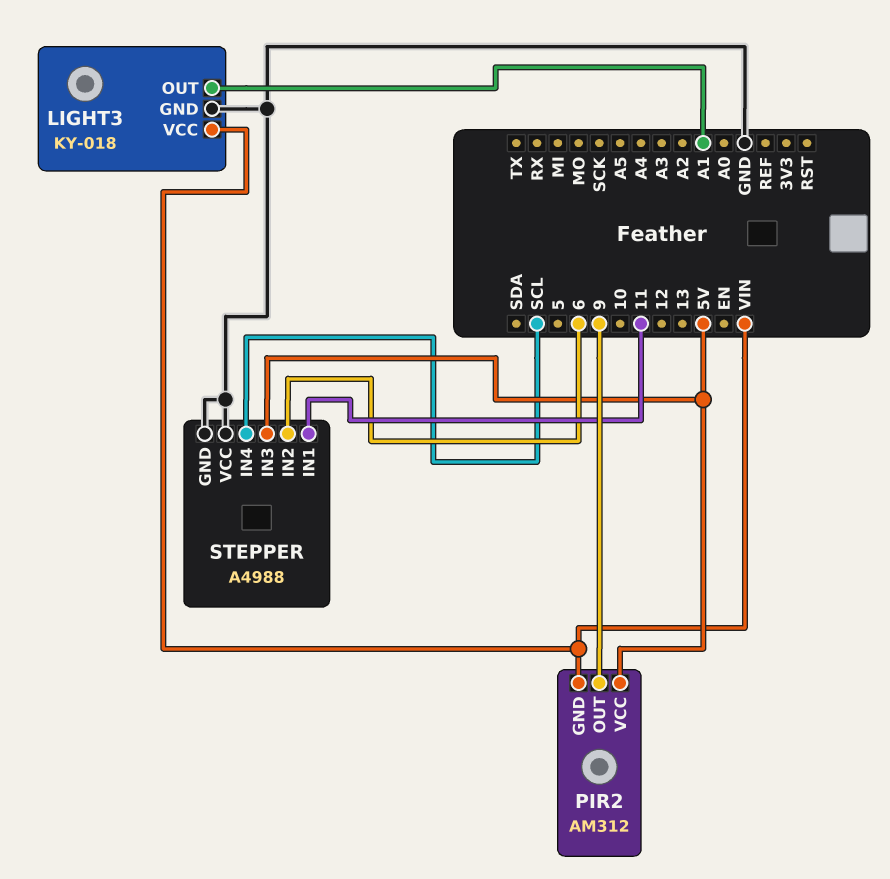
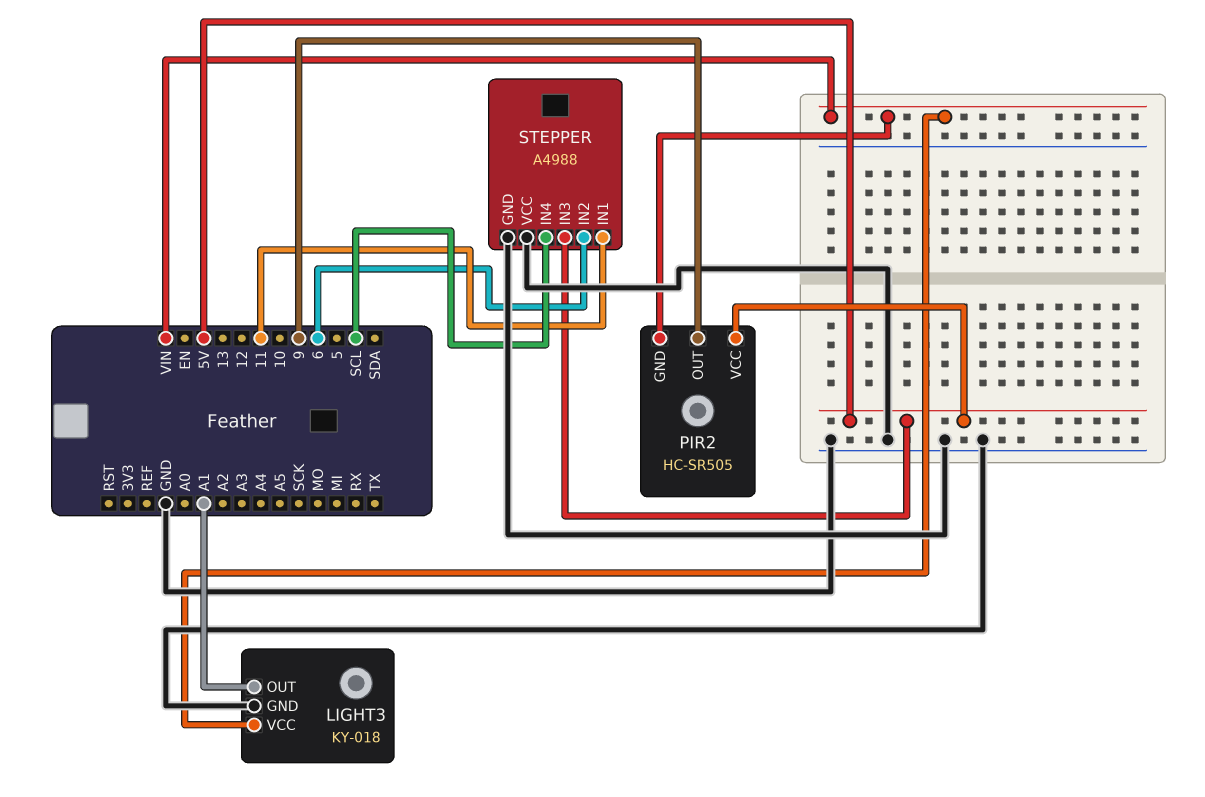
PIR2: AM312 -> HC-SR505

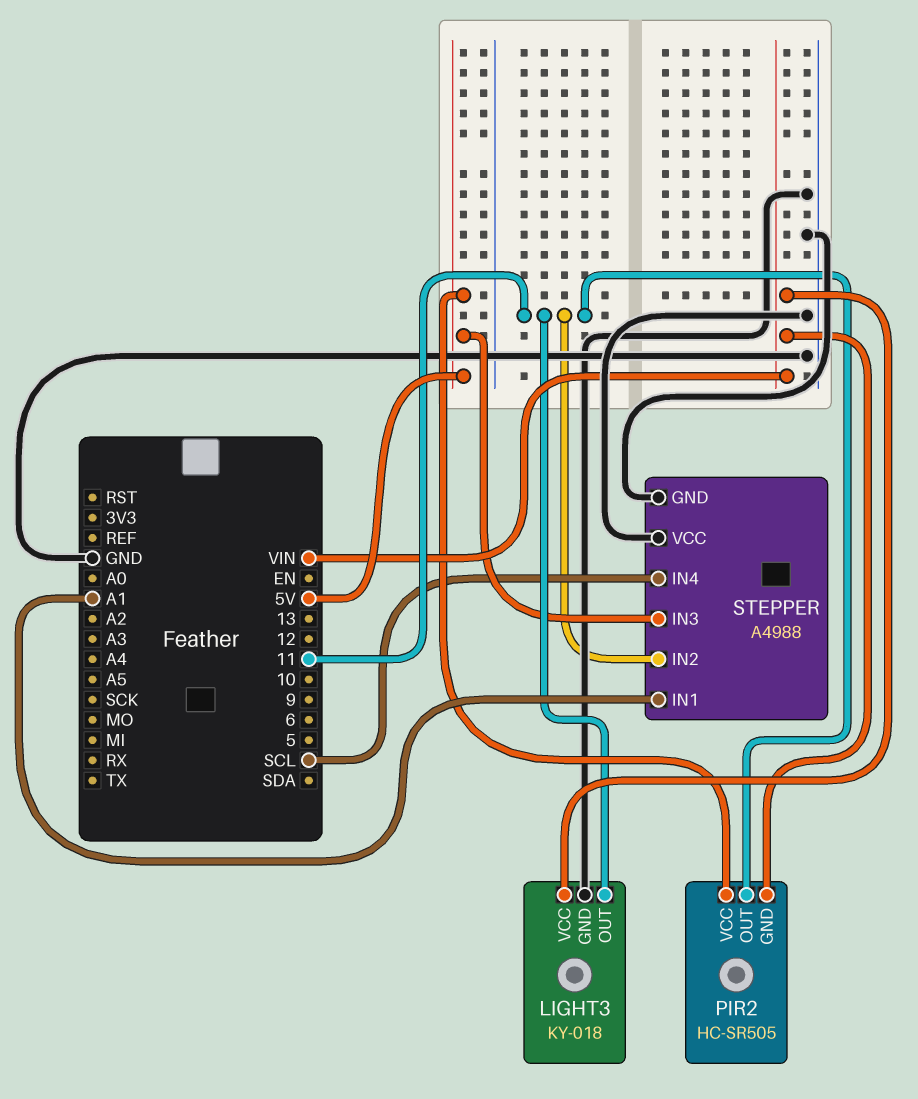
LIGHT3 pin OUT: A1 -> 11
PIR2 pin OUT: 9 -> 11
STEPPER pin IN1: 11 -> A1
STEPPER pin IN2: 6 -> 11

